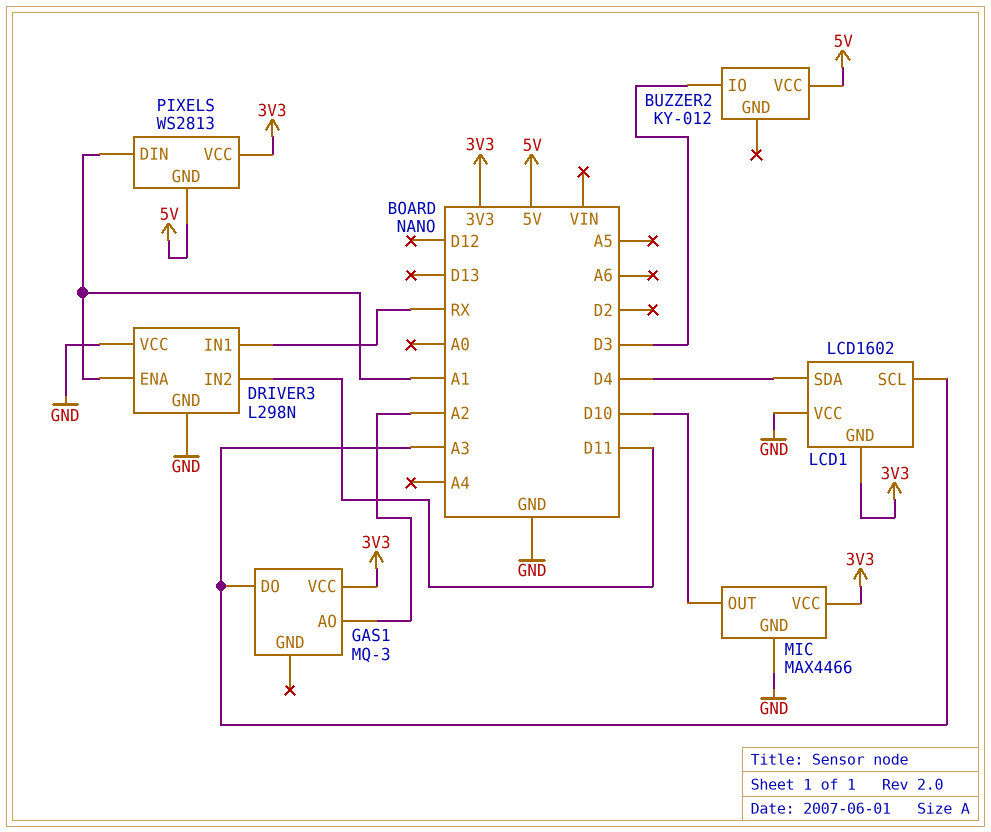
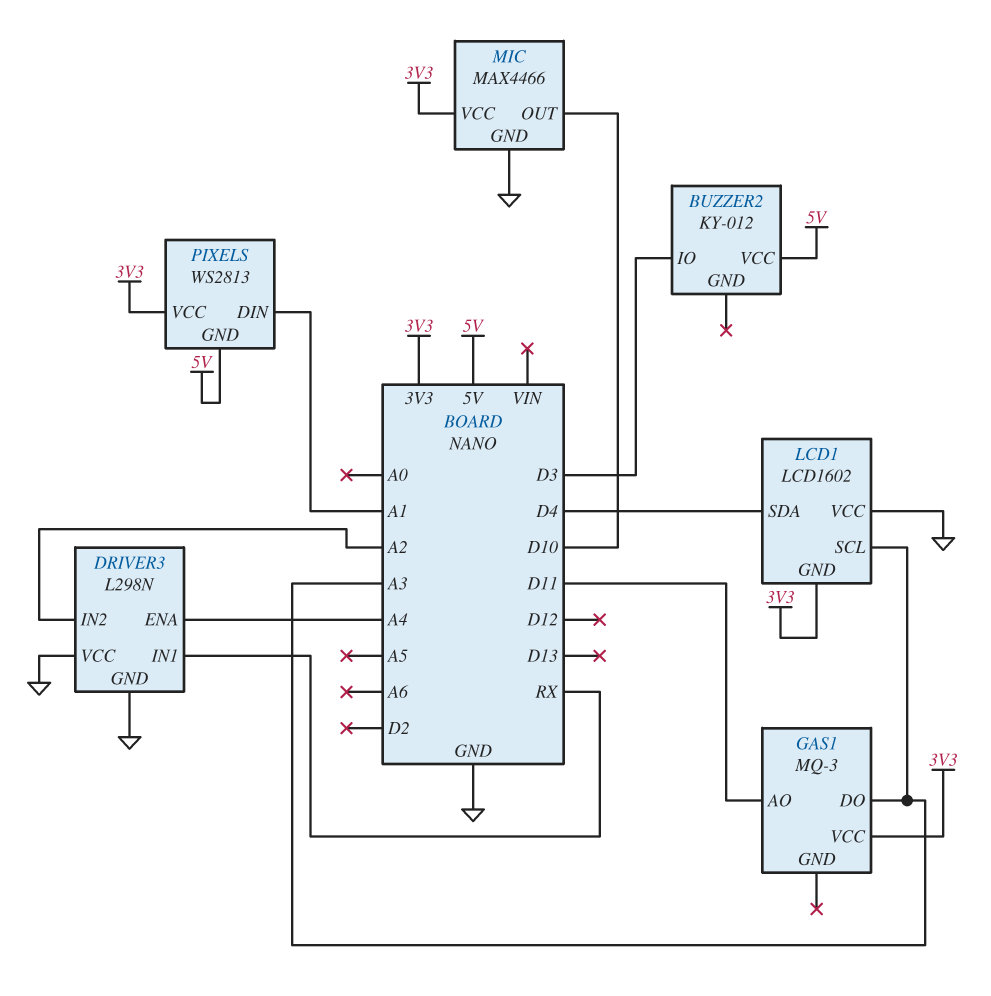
DRIVER3 pin ENA: A1 -> A4
DRIVER3 pin IN2: D11 -> A2
GAS1 pin AO: A2 -> D11

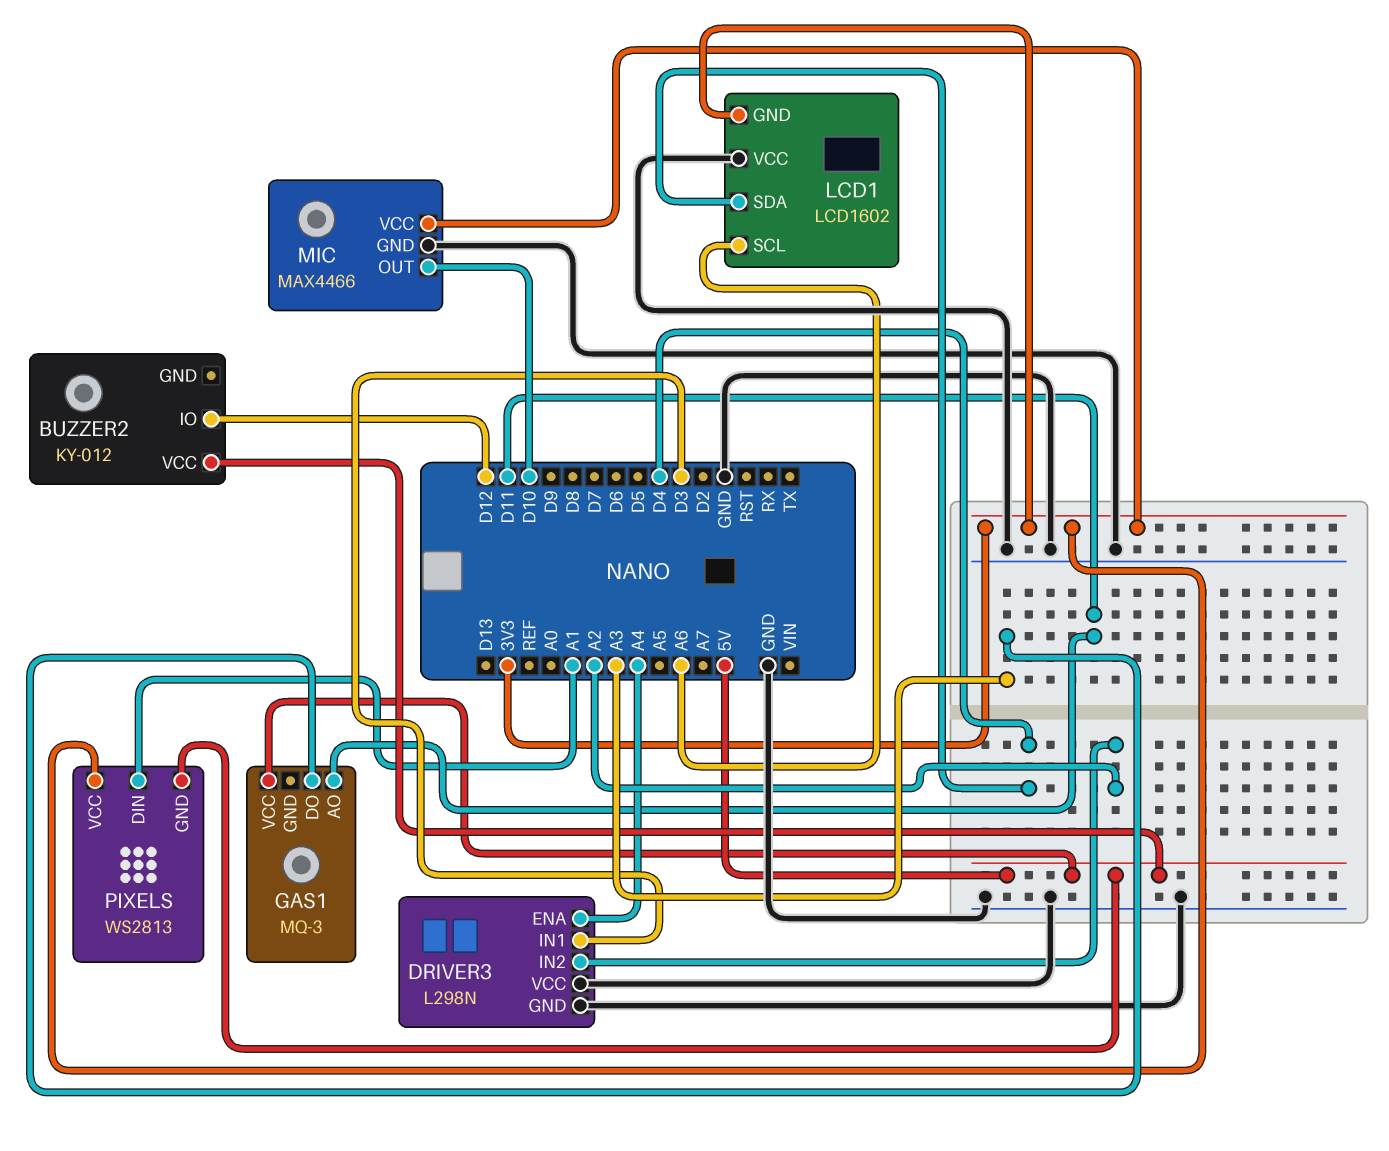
BUZZER2 pin IO: D3 -> D12
DRIVER3 pin IN1: RX -> D3
GAS1 pin VCC: 3V3 -> 5V
LCD1 pin SCL: A3 -> A6

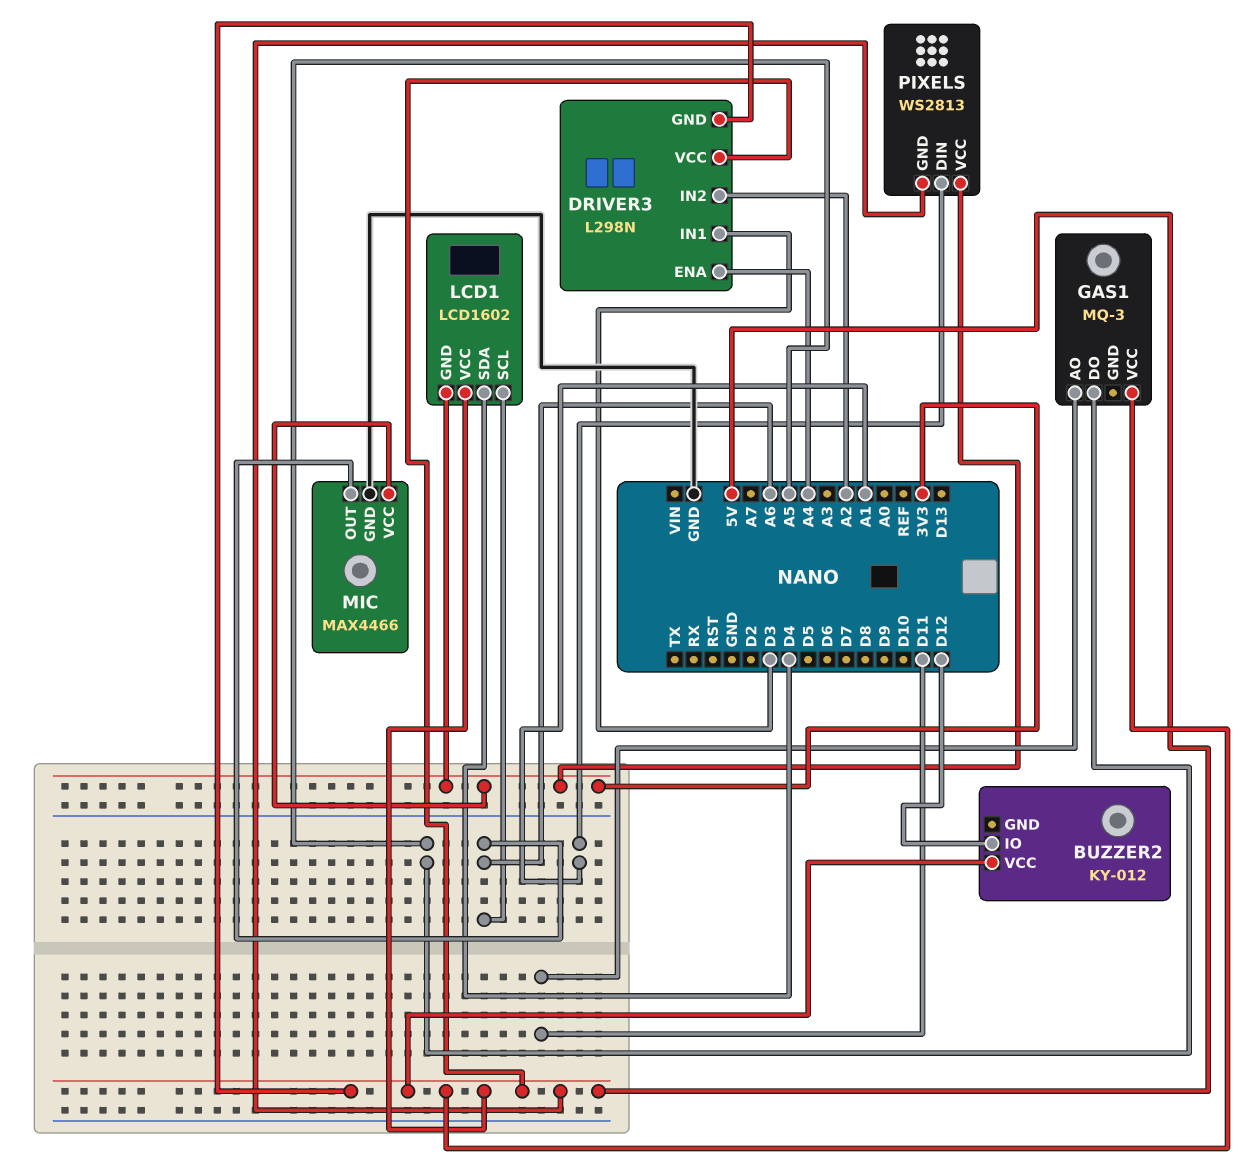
DRIVER3 pin GND: GND -> 5V
DRIVER3 pin VCC: GND -> 5V
GAS1 pin DO: A3 -> A5
LCD1 pin VCC: GND -> 5V
MIC pin OUT: D10 -> A6

